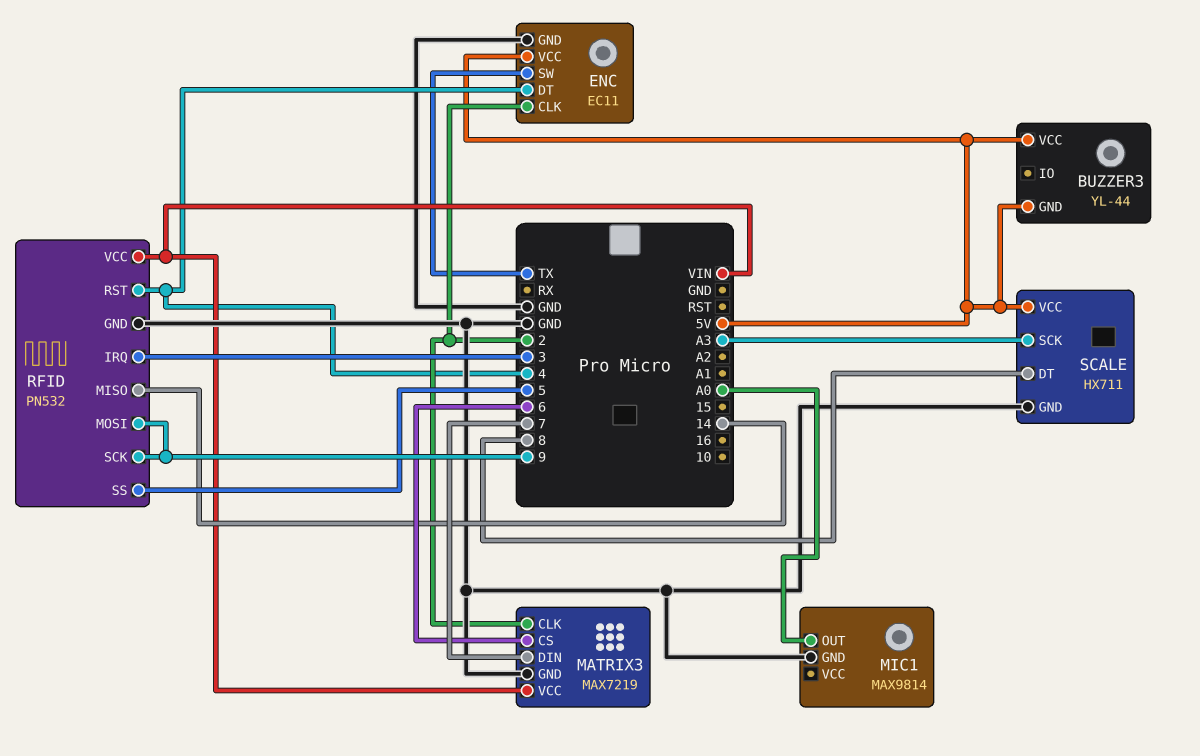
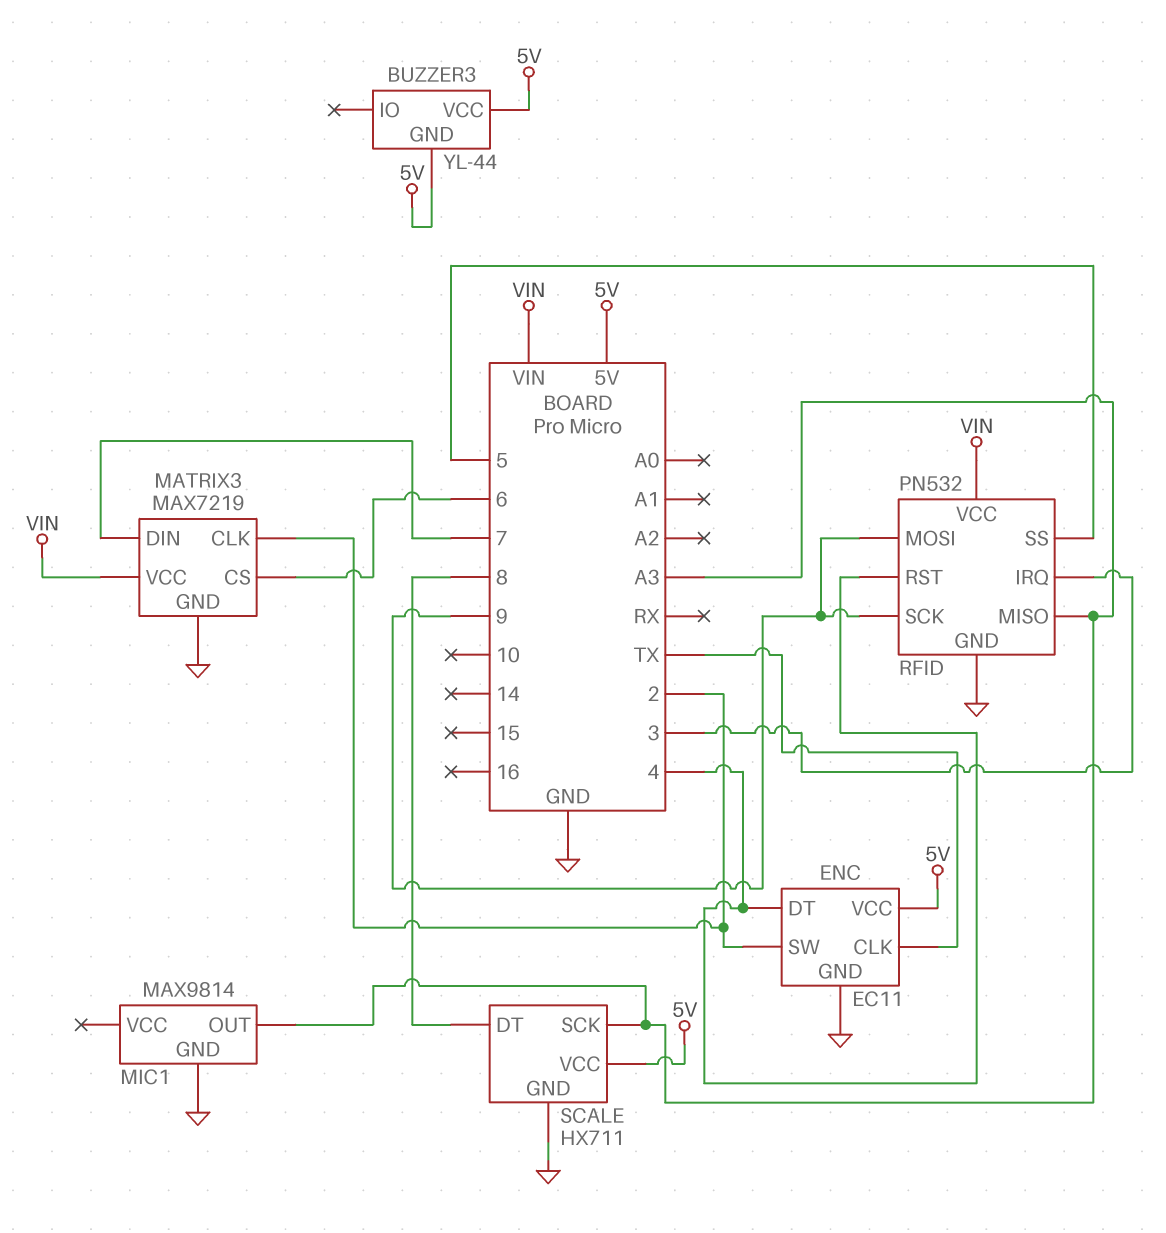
ENC pin CLK: 2 -> TX
ENC pin SW: TX -> 2
MIC1 pin OUT: A0 -> A3
RFID pin MISO: 14 -> A3

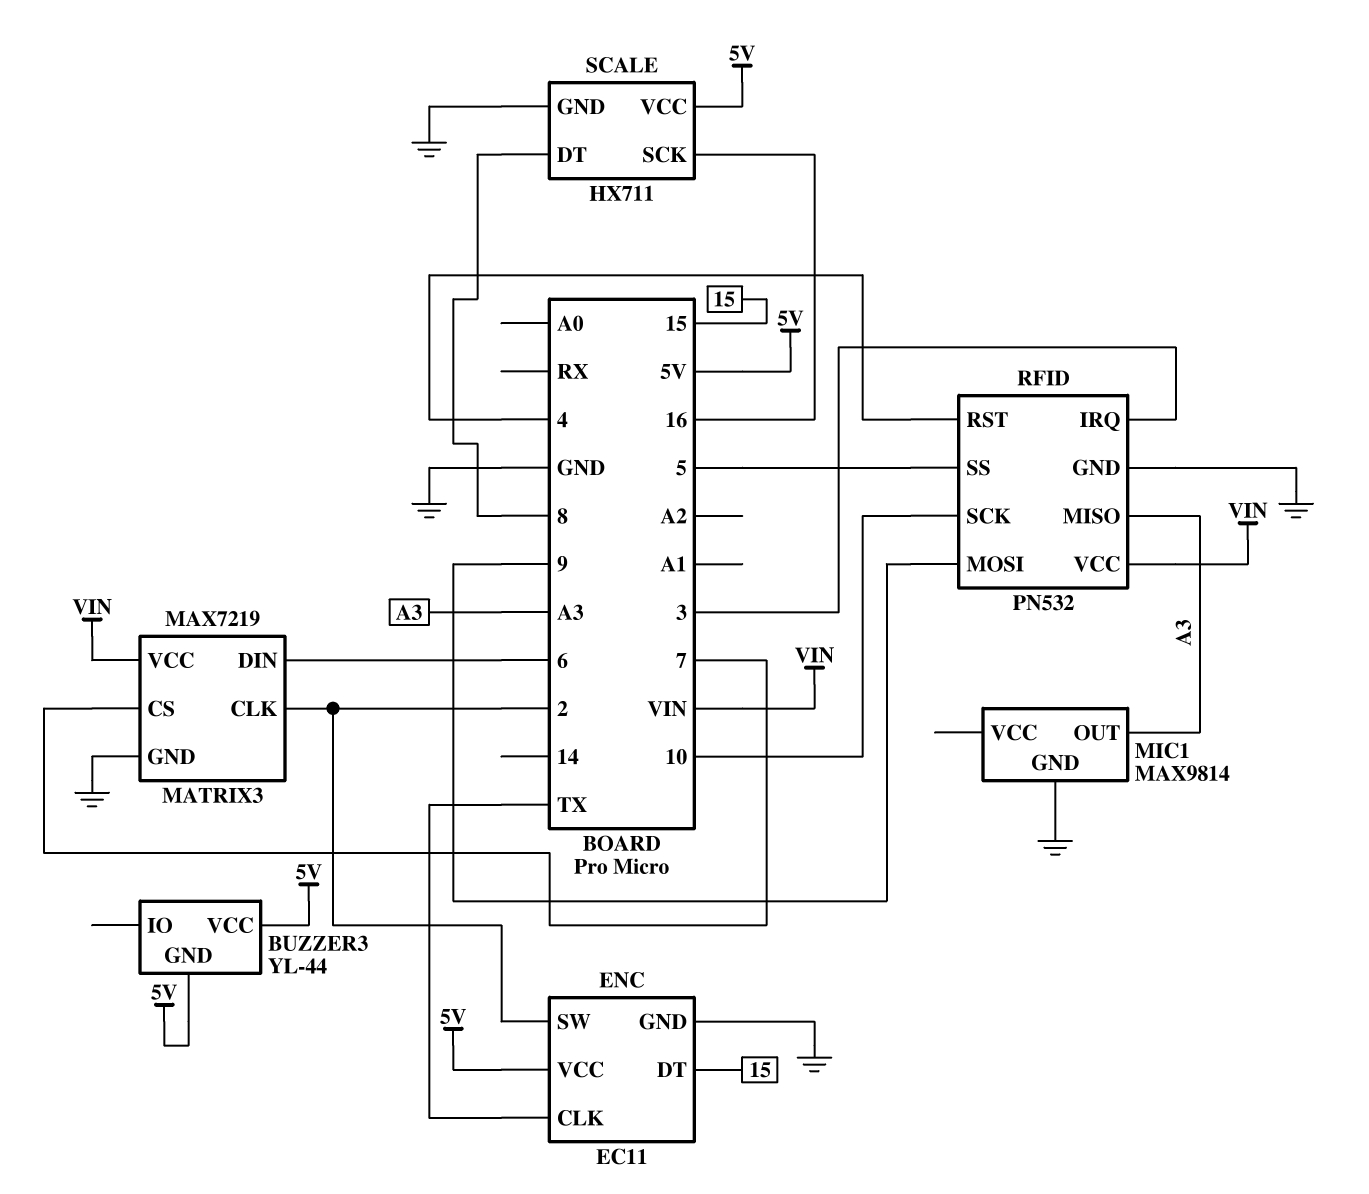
ENC pin DT: 4 -> 15
MATRIX3 pin CS: 6 -> 7
MATRIX3 pin DIN: 7 -> 6
RFID pin SCK: 9 -> 10
SCALE pin SCK: A3 -> 16

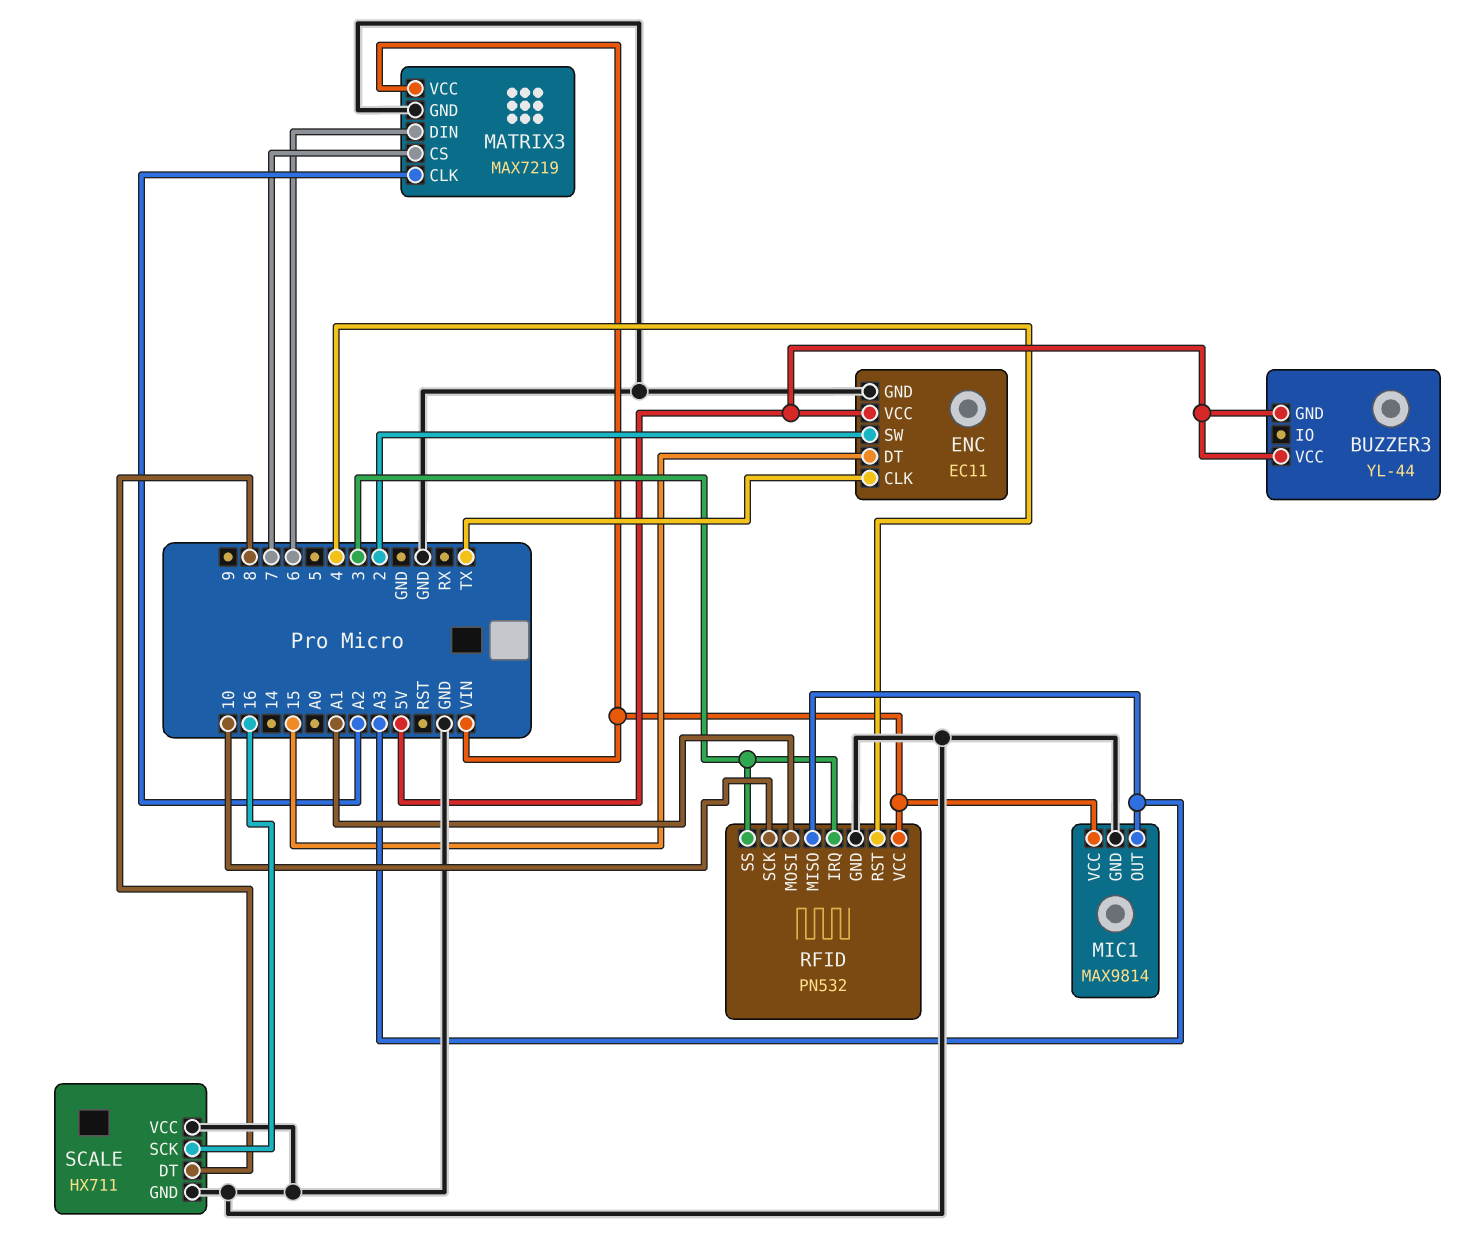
MATRIX3 pin CLK: 2 -> A2
MIC1 pin VCC: none -> VIN
RFID pin MOSI: 9 -> A1
RFID pin SS: 5 -> 3
SCALE pin VCC: 5V -> GND

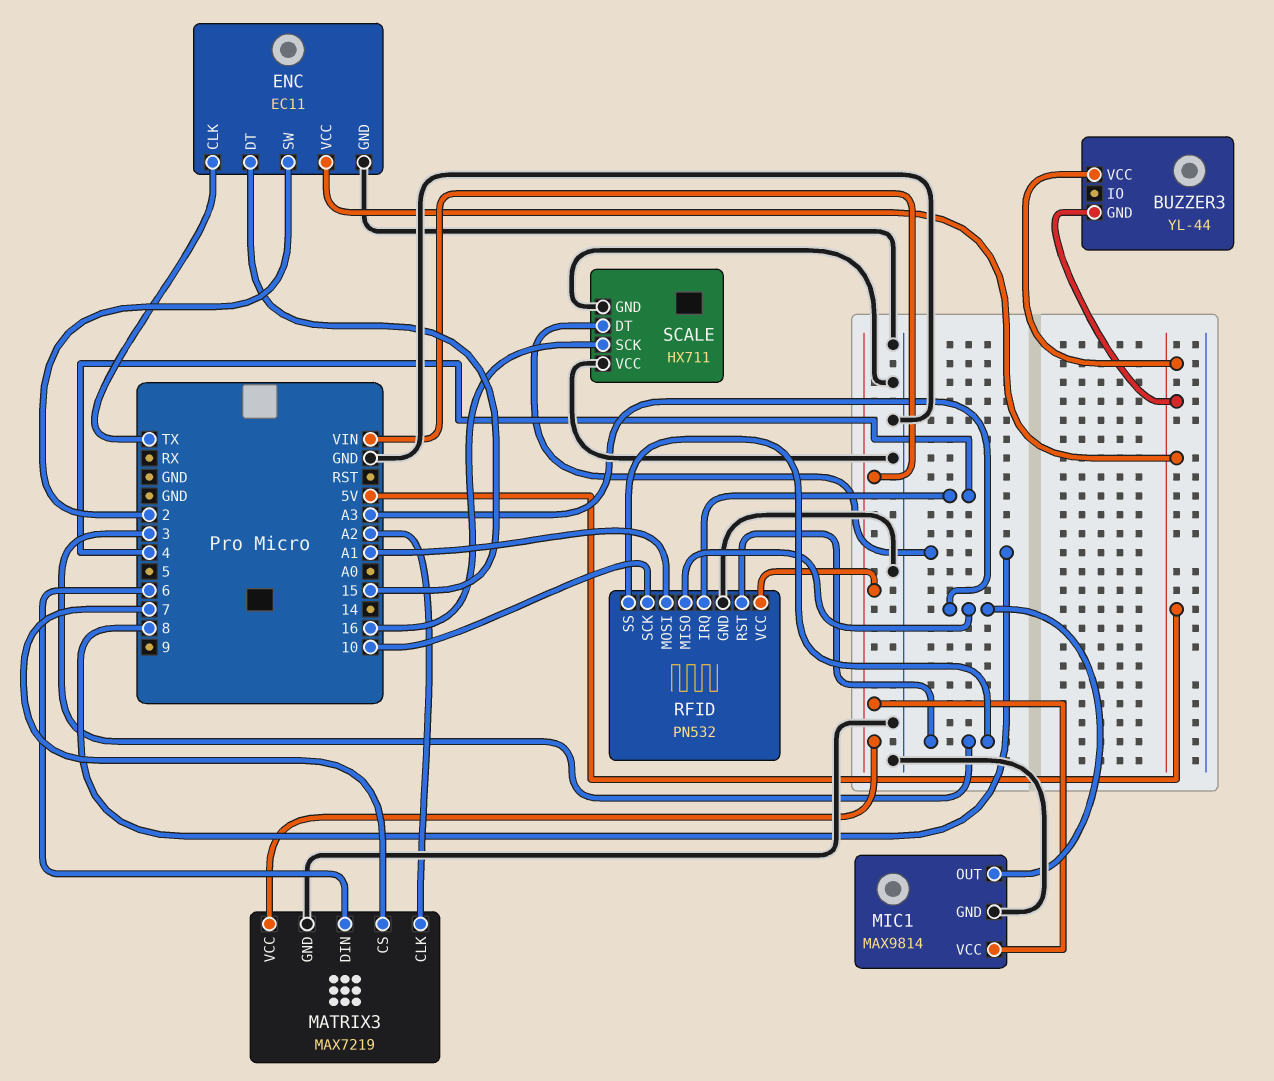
RFID pin IRQ: 3 -> 4
RFID pin RST: 4 -> 3

